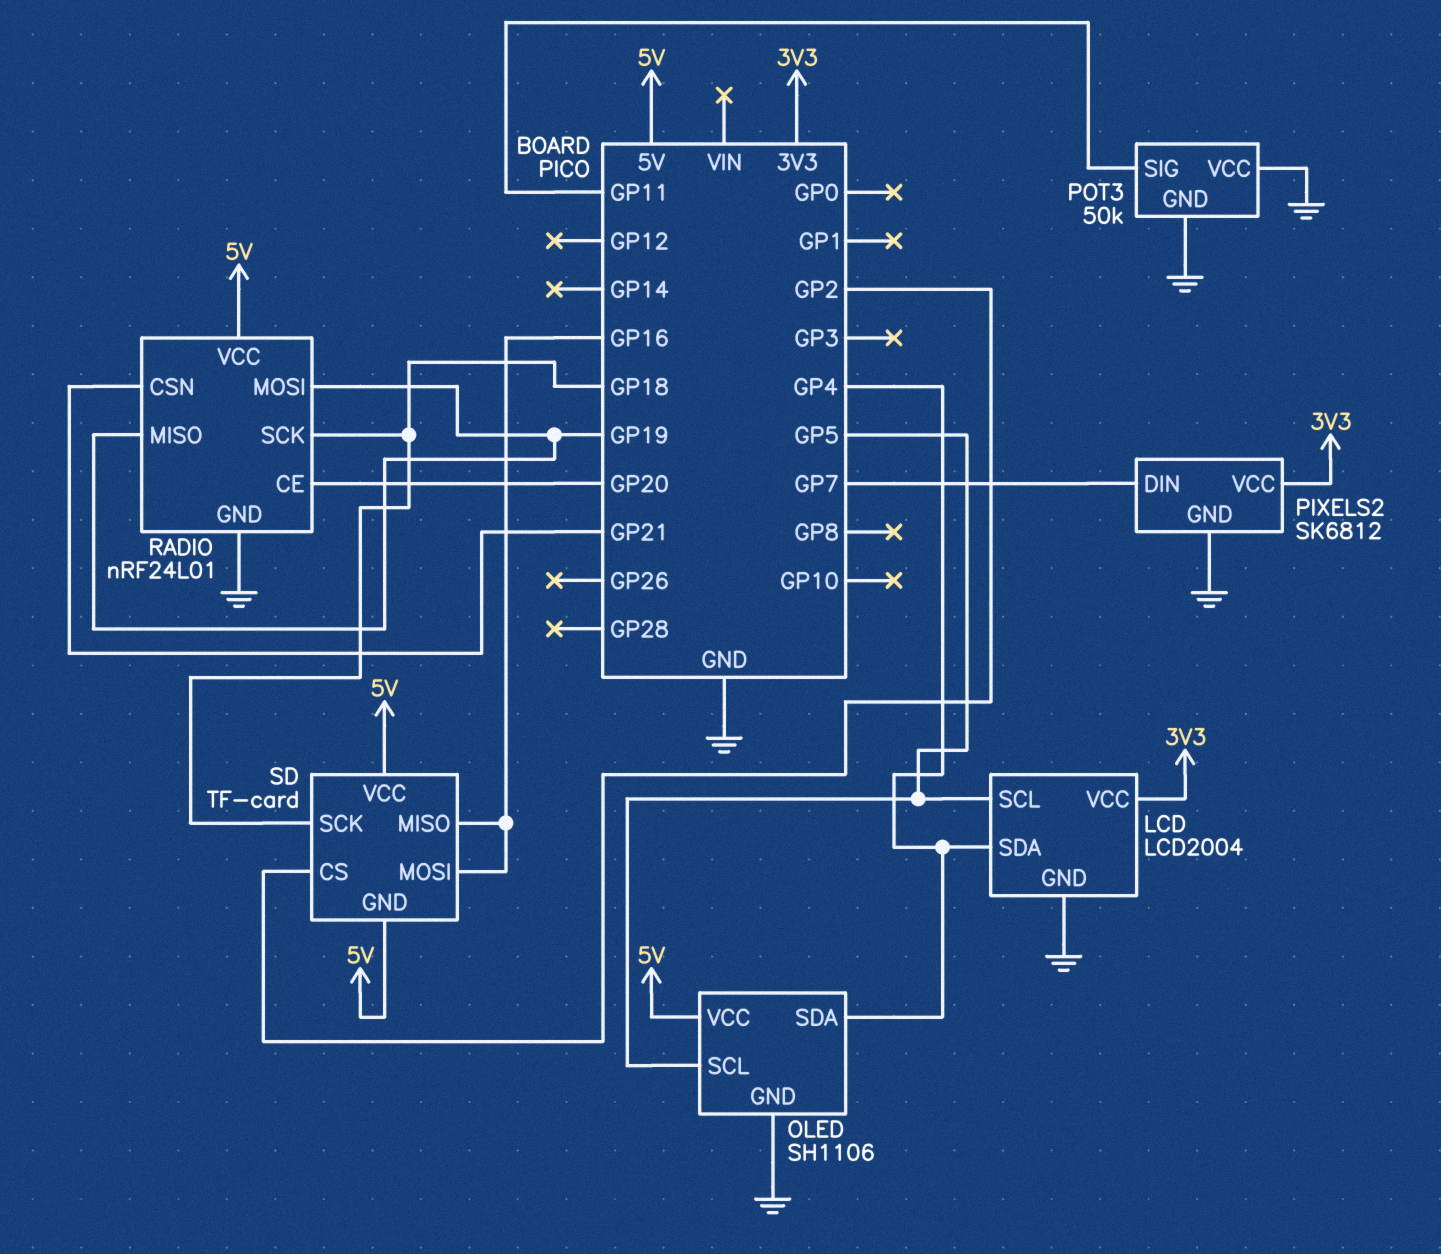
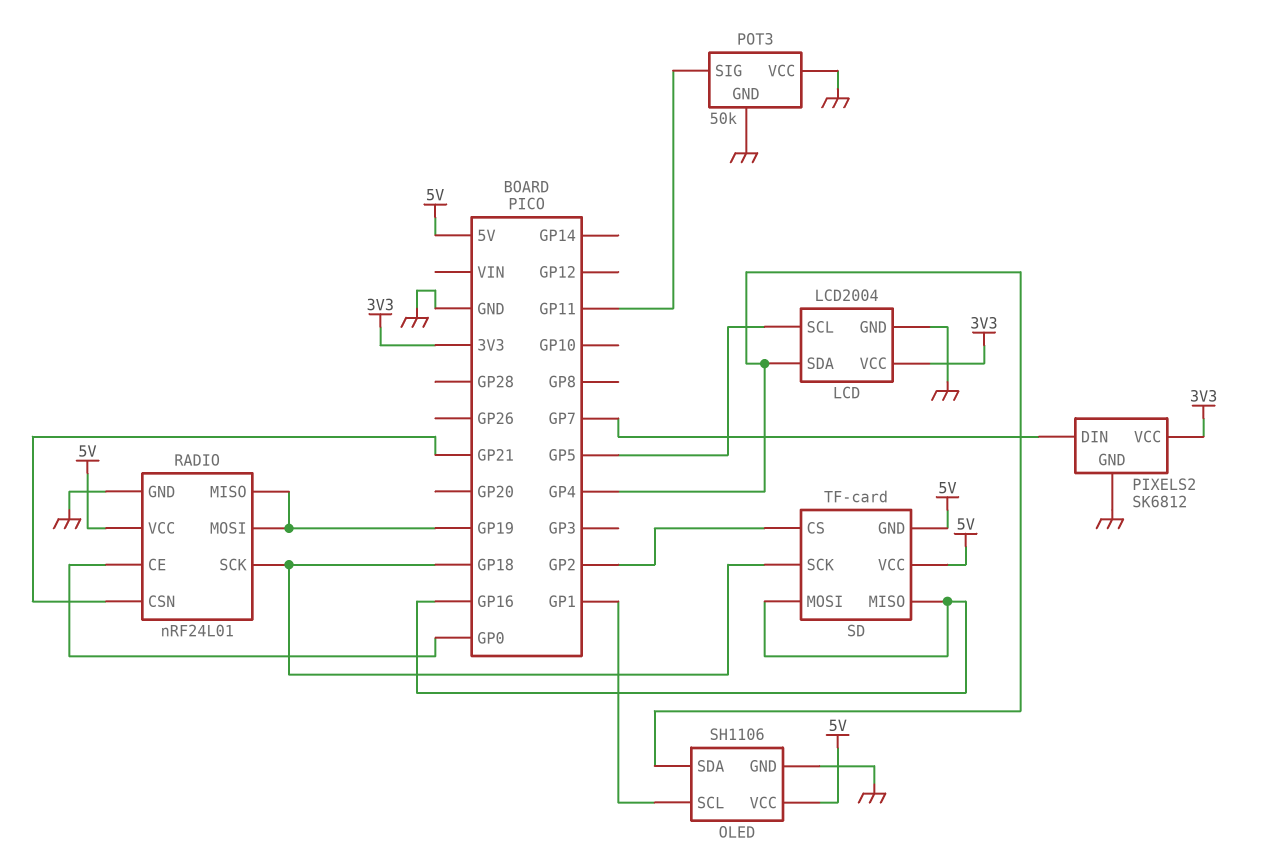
OLED pin SCL: GP5 -> GP1
RADIO pin CE: GP20 -> GP0

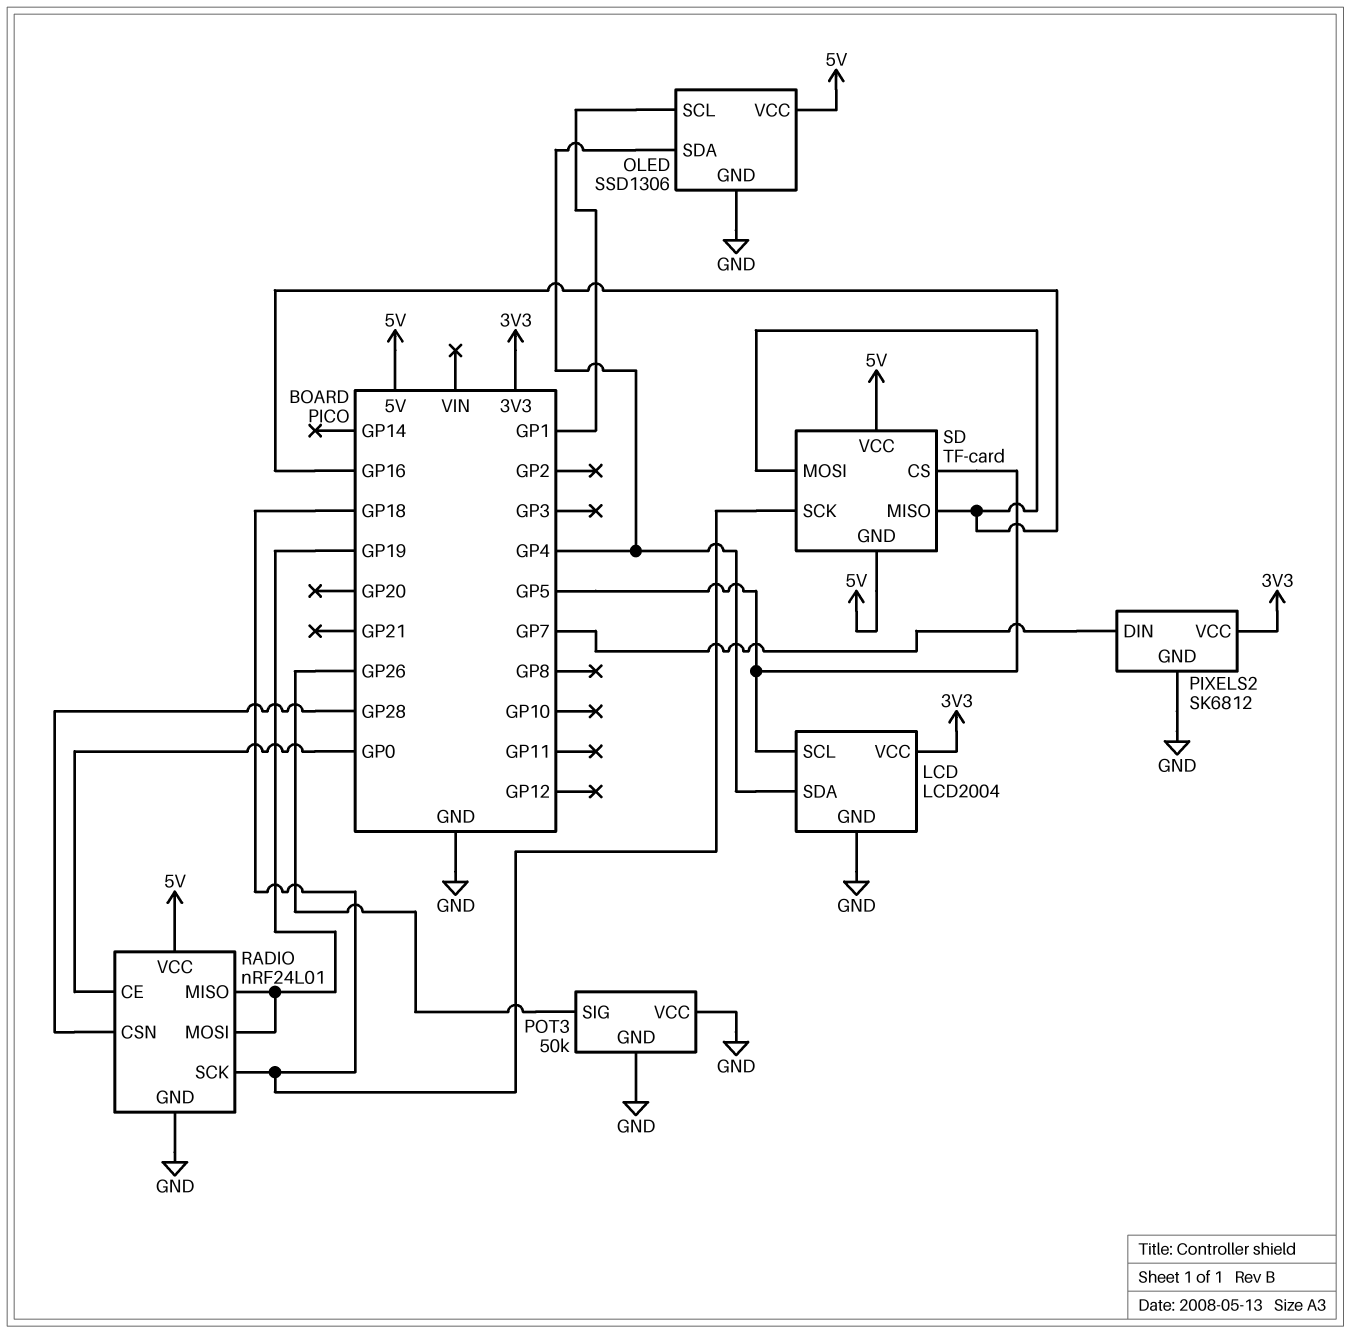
OLED: SH1106 -> SSD1306
POT3 pin SIG: GP11 -> GP26
RADIO pin CSN: GP21 -> GP28
SD pin CS: GP2 -> GP5

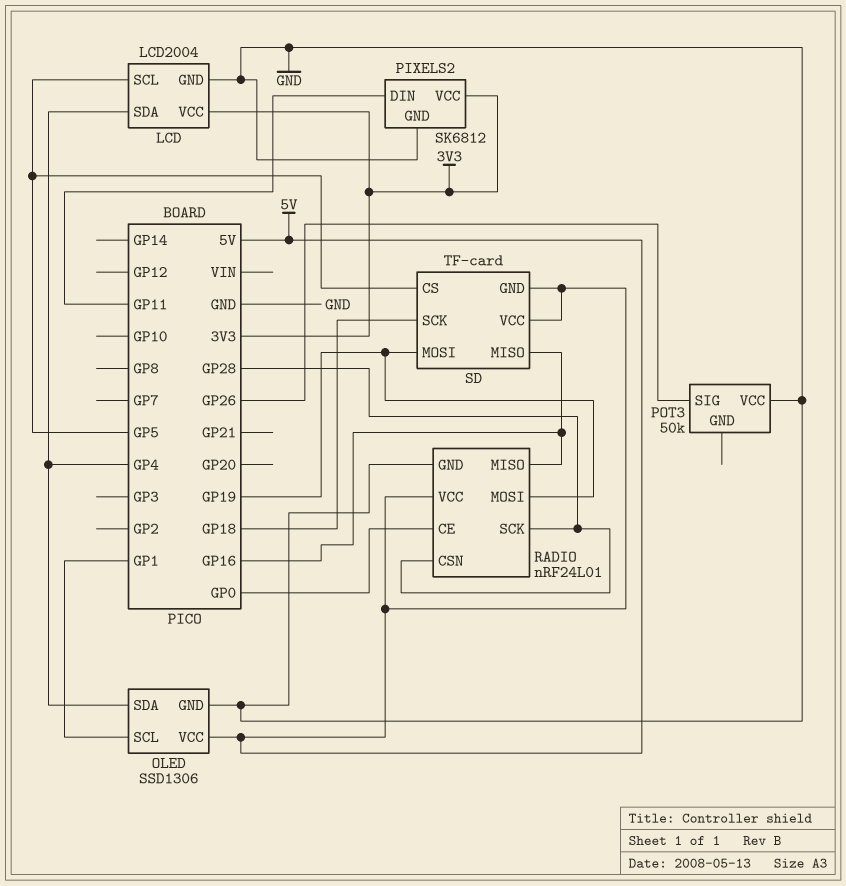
PIXELS2 pin DIN: GP7 -> GP11
POT3 pin GND: GND -> none
RADIO pin MISO: GP19 -> GP16
RADIO pin SCK: GP18 -> GP28
SD pin MOSI: GP16 -> GP19

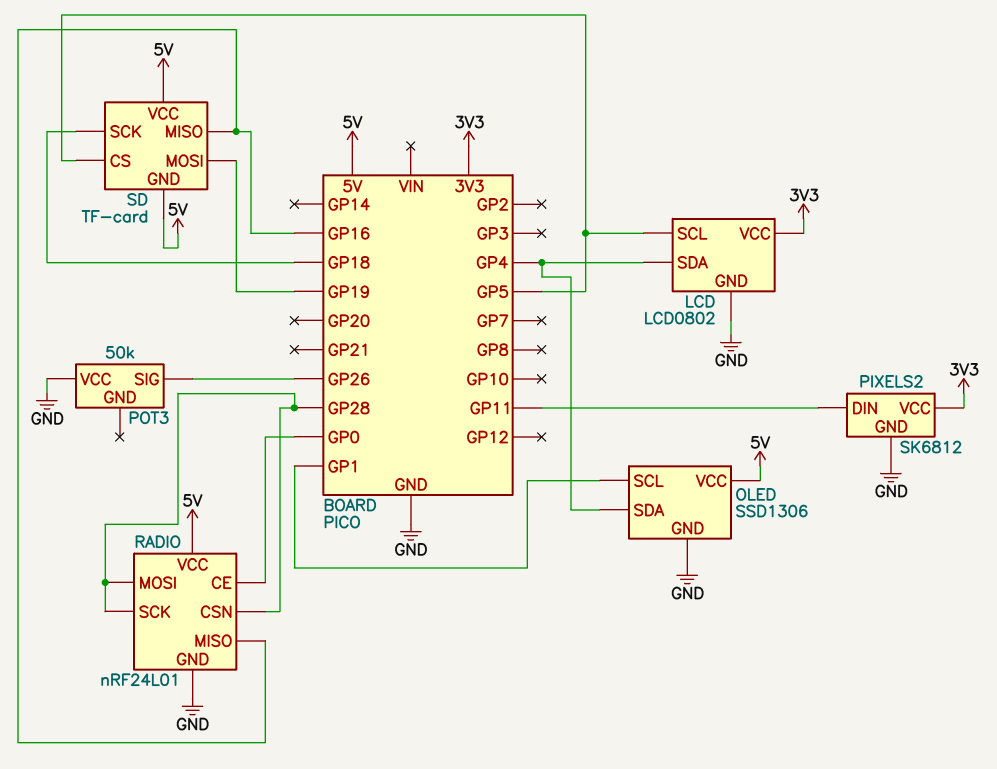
LCD: LCD2004 -> LCD0802
RADIO pin MOSI: GP19 -> GP28

